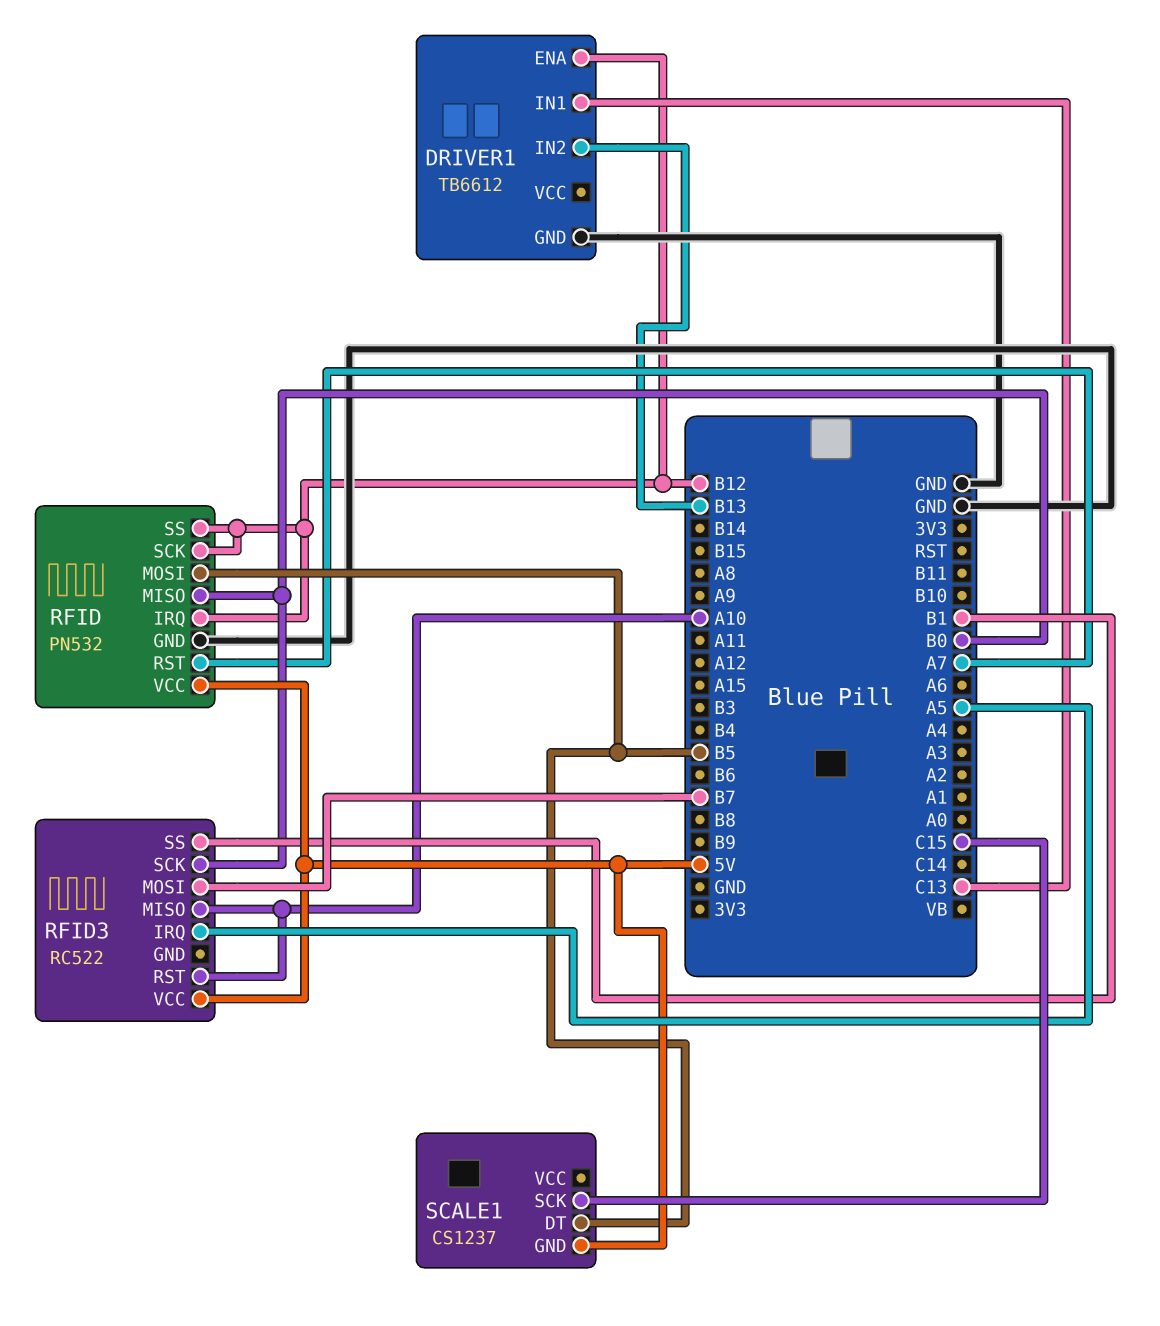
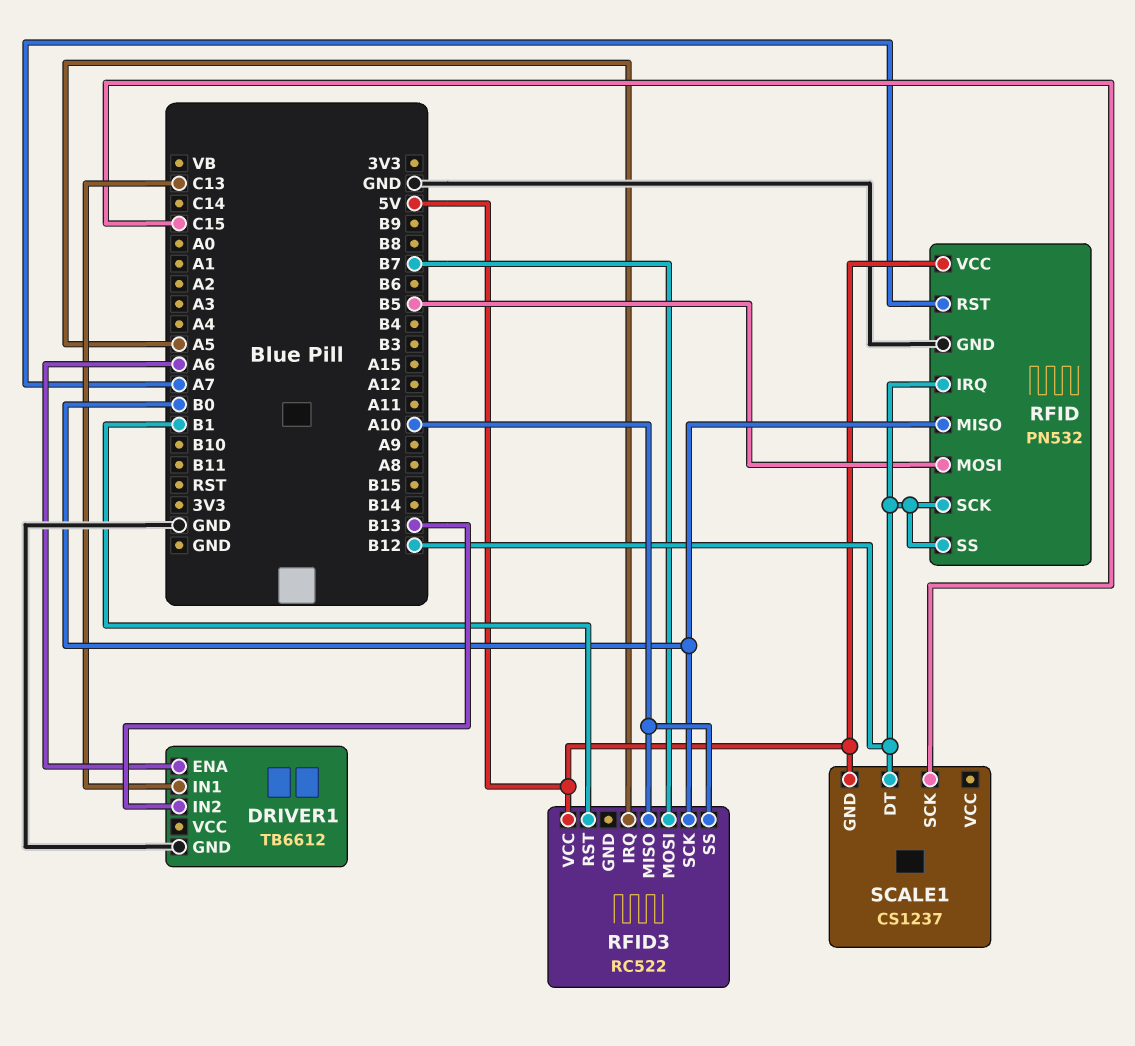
DRIVER1 pin ENA: B12 -> A6
RFID3 pin RST: A10 -> B1
RFID3 pin SS: B1 -> A10
SCALE1 pin DT: B5 -> B12

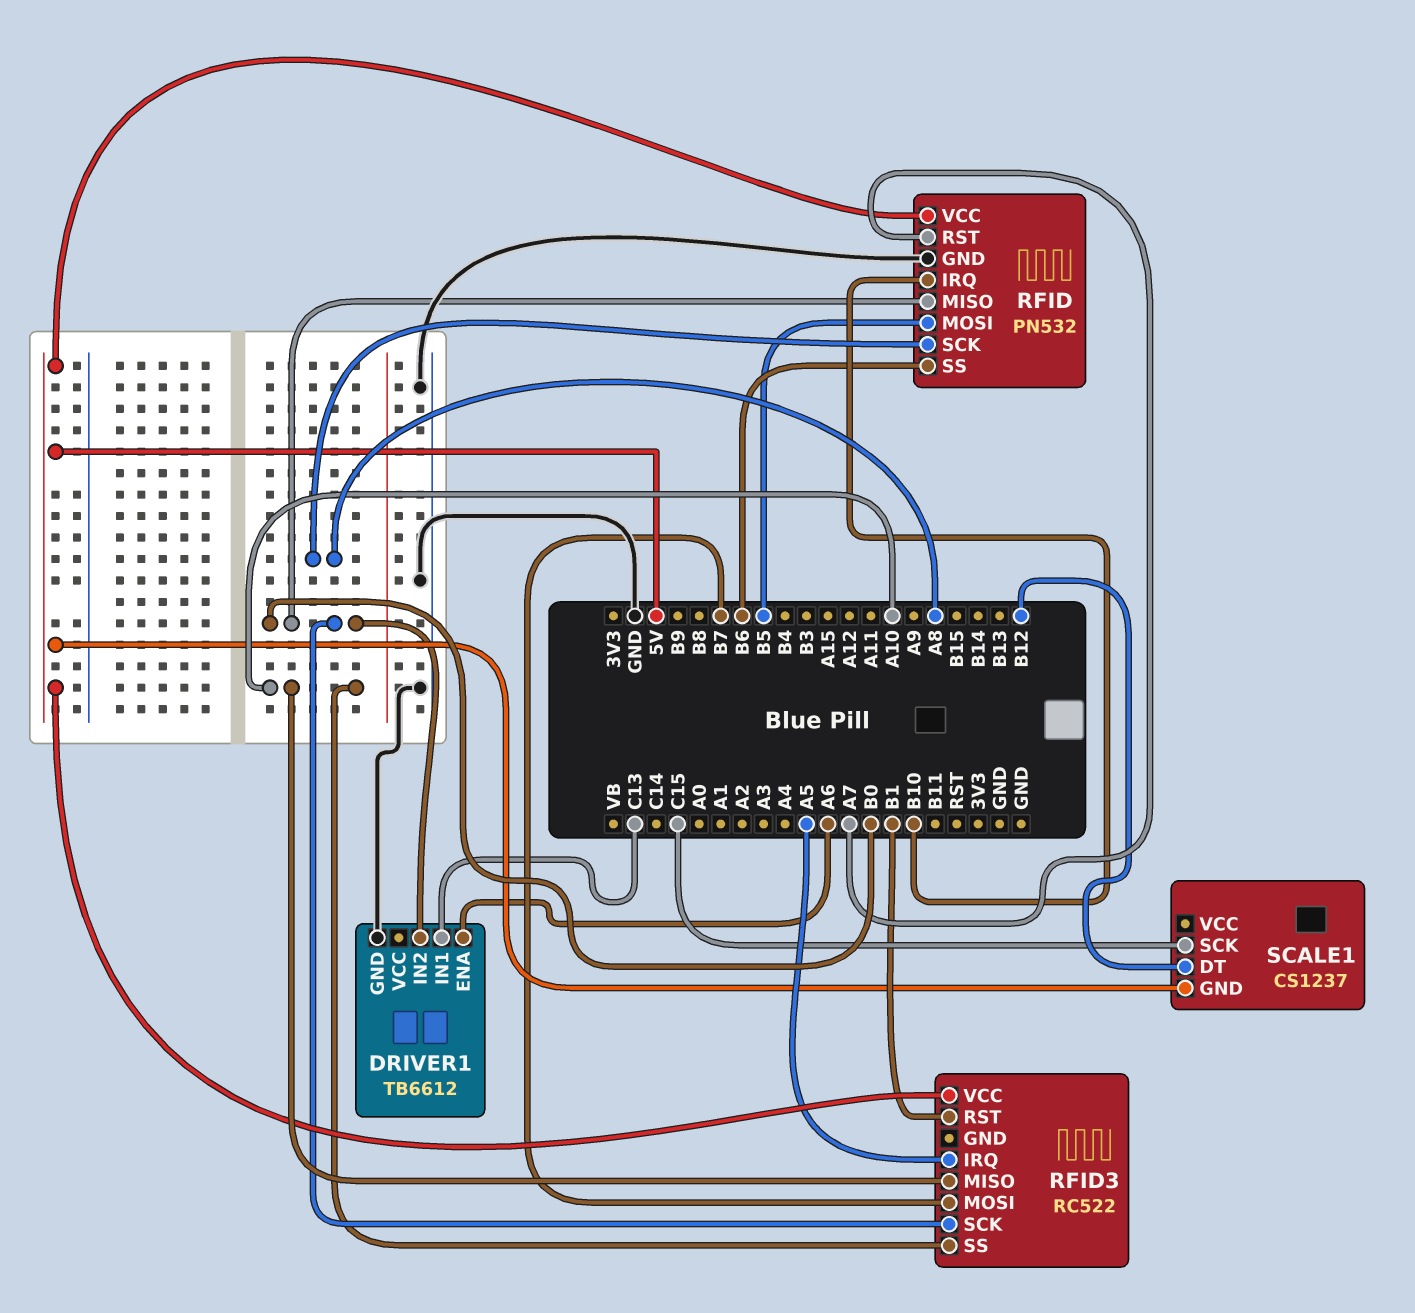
DRIVER1 pin IN2: B13 -> B0
RFID pin IRQ: B12 -> B10
RFID pin SCK: B12 -> A8
RFID pin SS: B12 -> B6

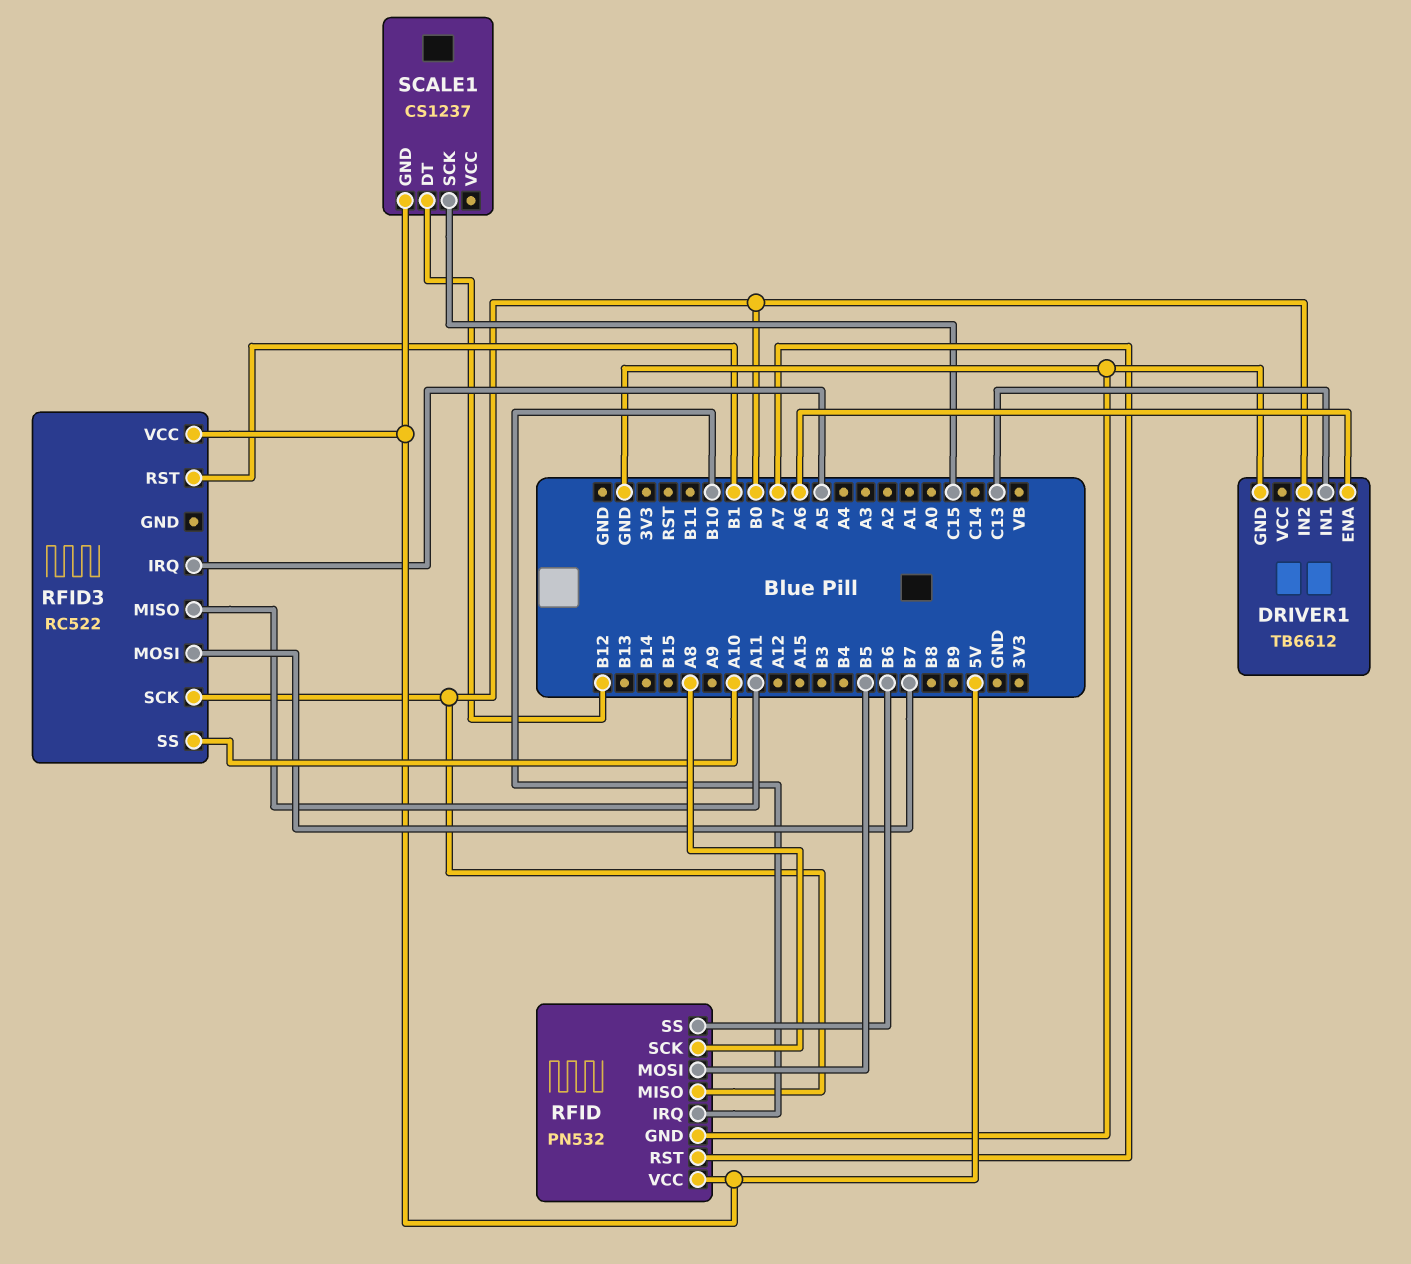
RFID3 pin MISO: A10 -> A11

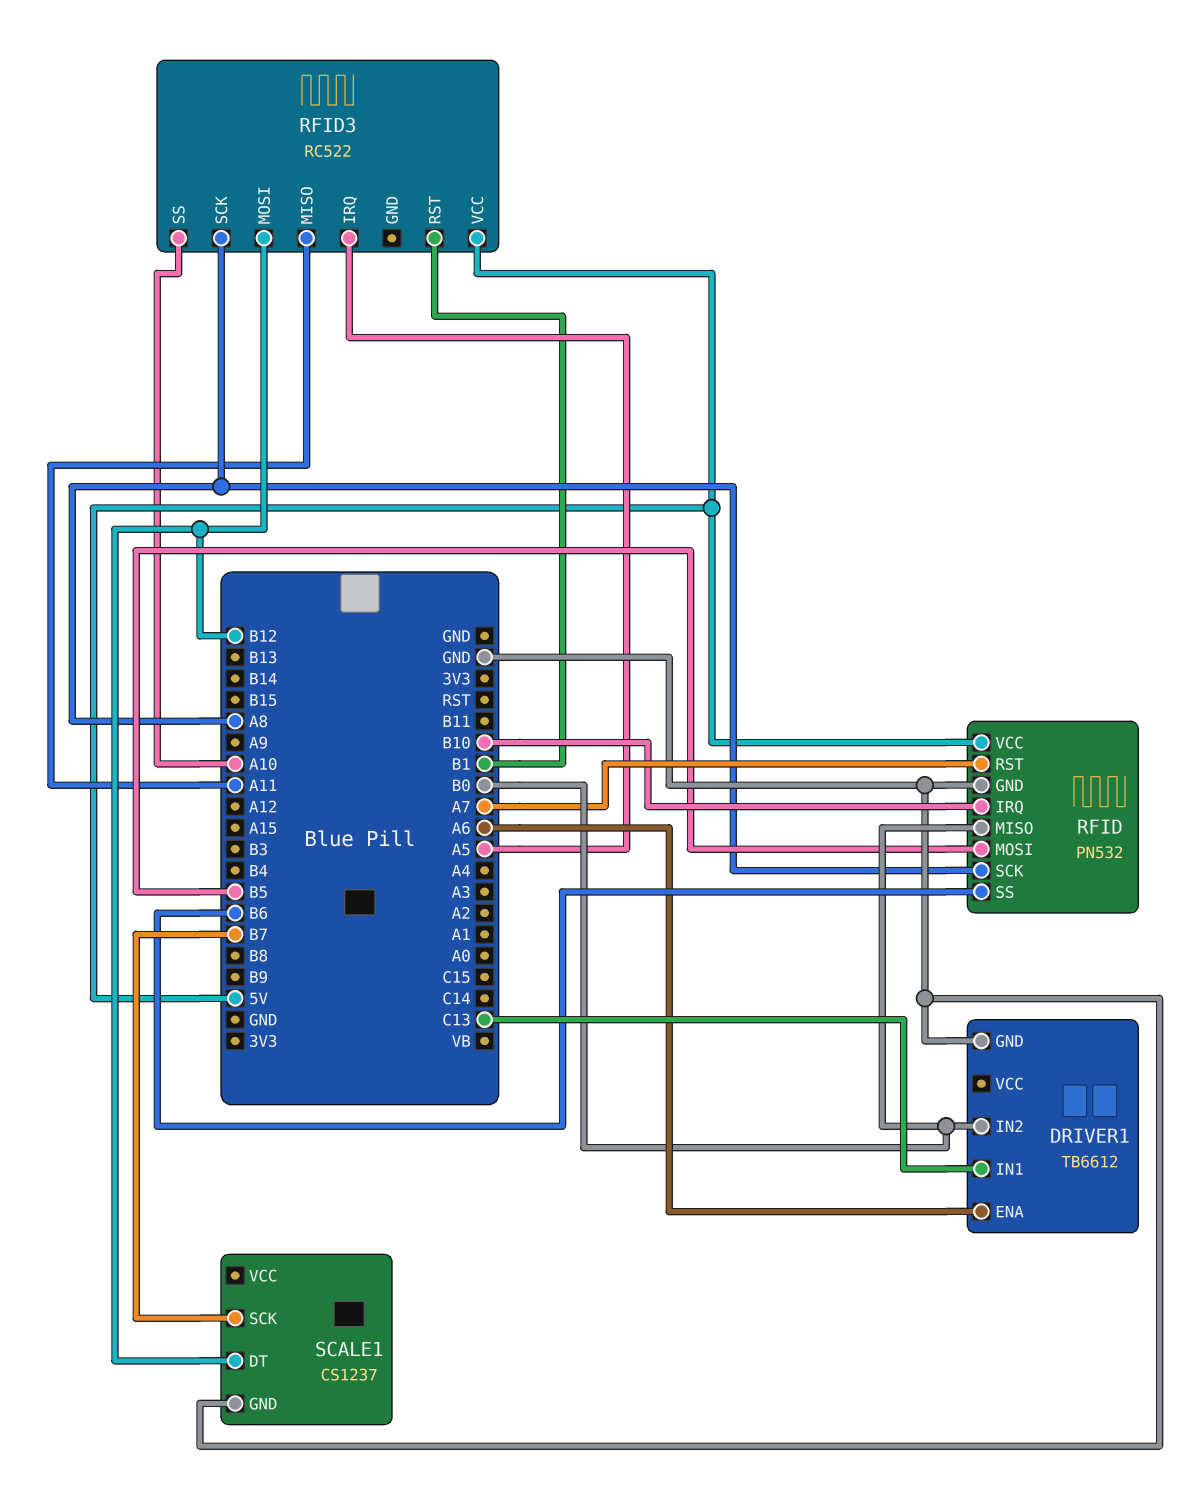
RFID3 pin MOSI: B7 -> B12
RFID3 pin SCK: B0 -> A8
SCALE1 pin GND: 5V -> GND
SCALE1 pin SCK: C15 -> B7

